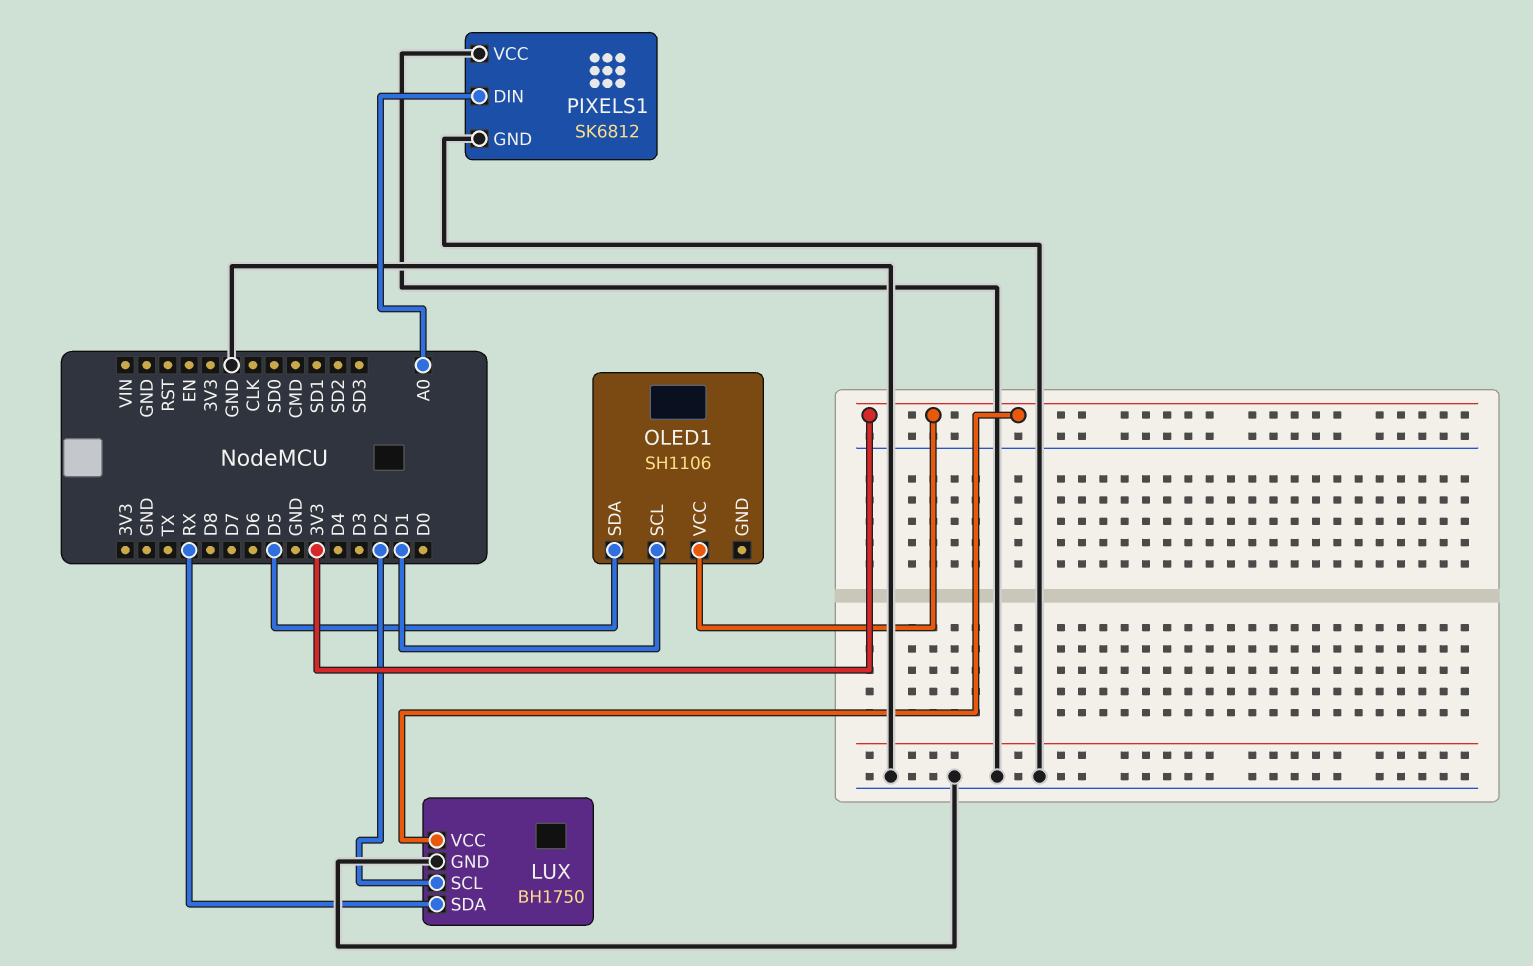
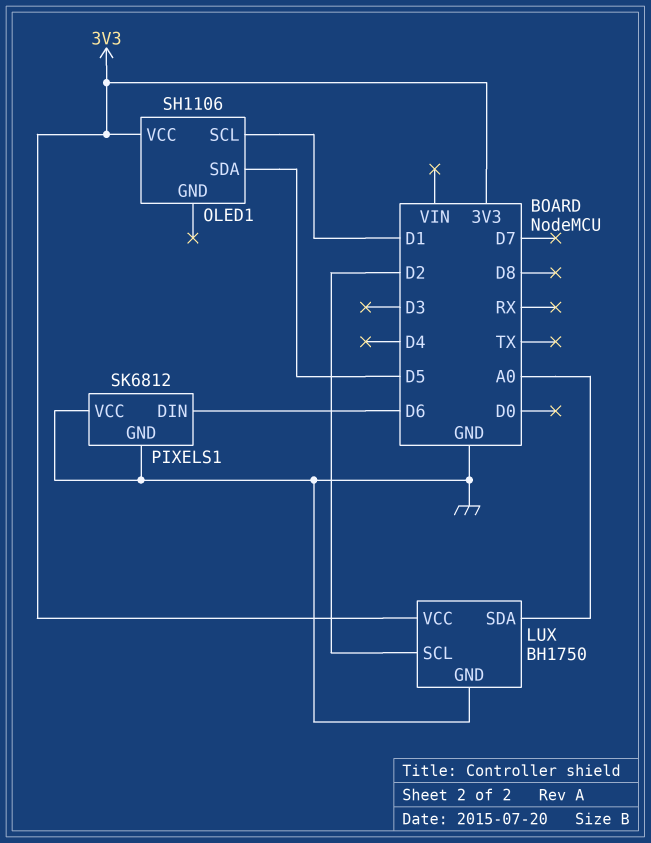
LUX pin SDA: RX -> A0
PIXELS1 pin DIN: A0 -> D6

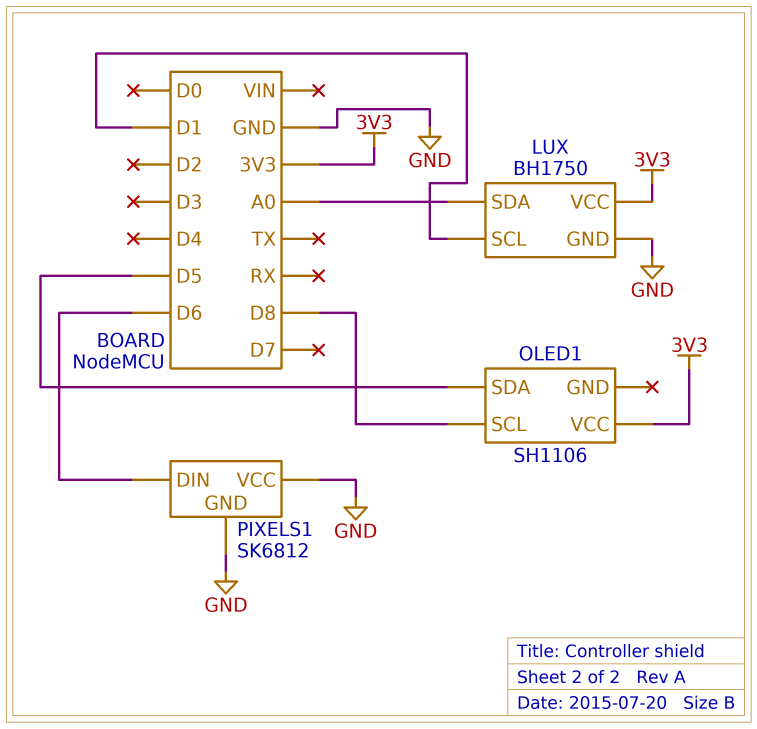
LUX pin SCL: D2 -> D1
OLED1 pin SCL: D1 -> D8

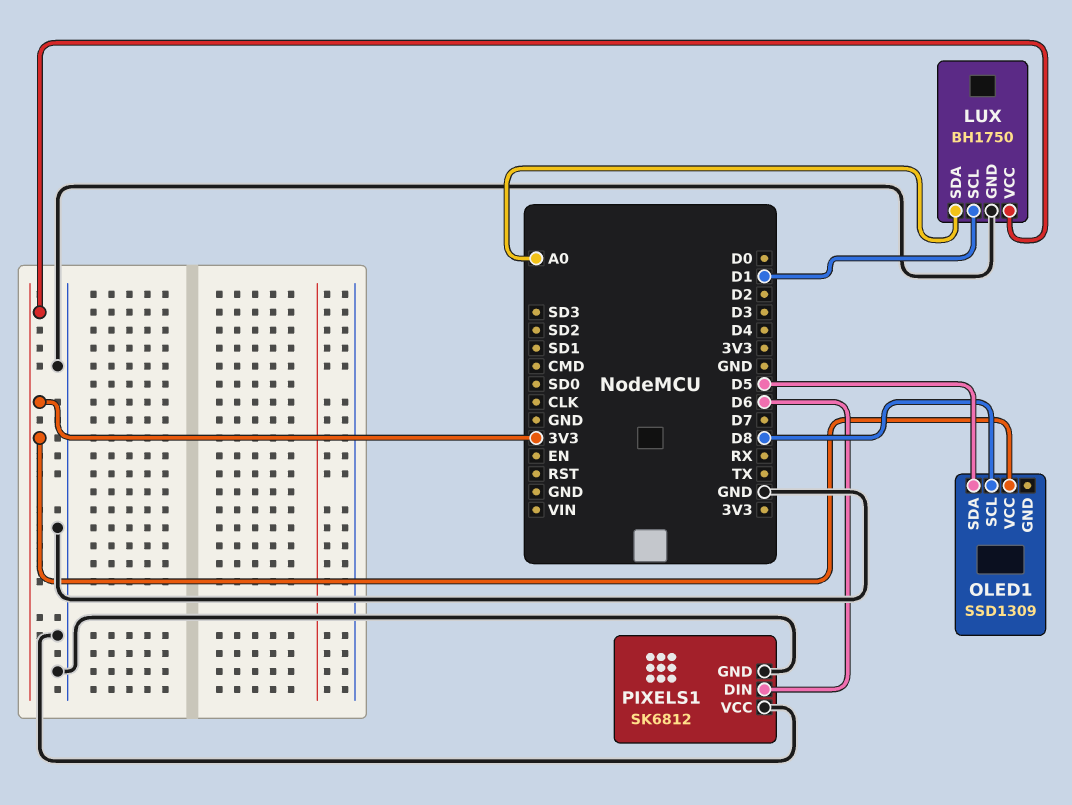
OLED1: SH1106 -> SSD1309

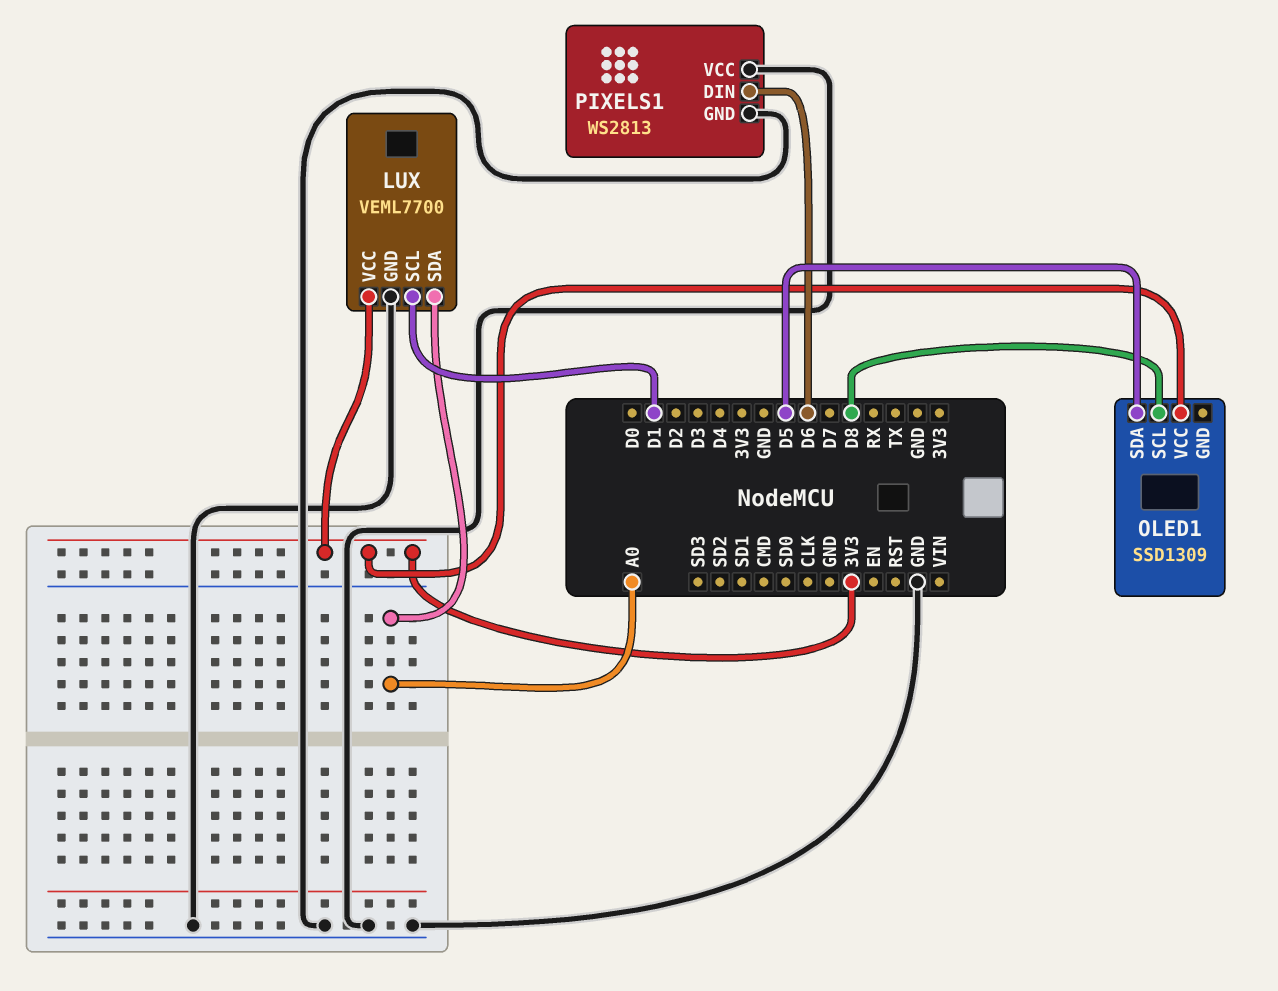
LUX: BH1750 -> VEML7700
PIXELS1: SK6812 -> WS2813

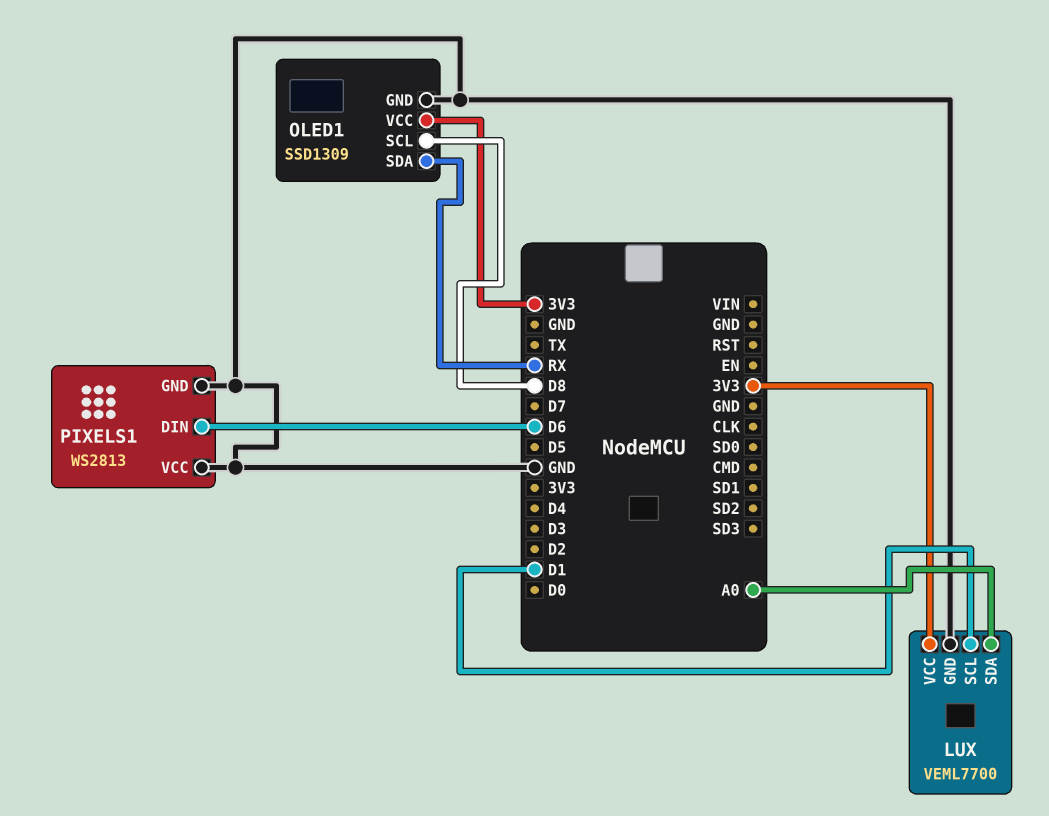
OLED1 pin GND: none -> GND
OLED1 pin SDA: D5 -> RX

